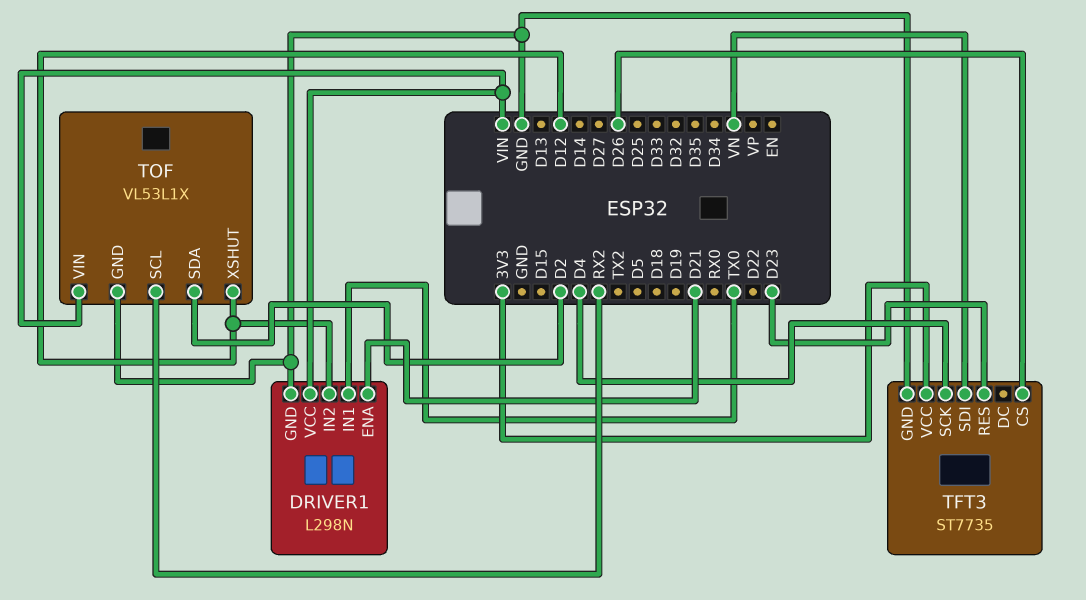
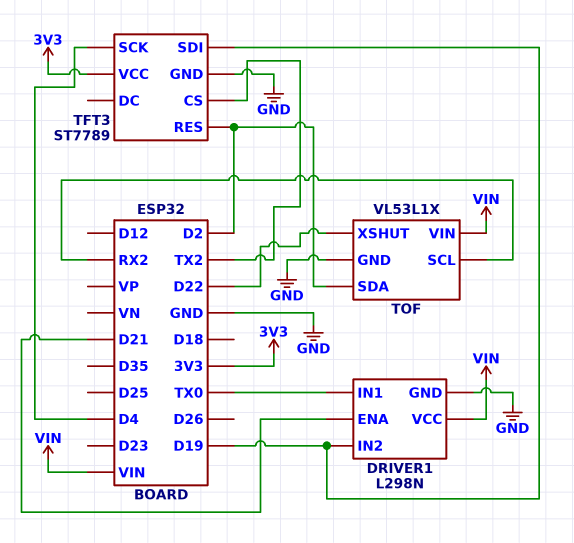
DRIVER1 pin IN2: D12 -> D19
TFT3: ST7735 -> ST7789
TFT3 pin CS: D26 -> TX2
TFT3 pin RES: D23 -> D2
TFT3 pin SDI: VN -> D19
TOF pin XSHUT: D12 -> D22

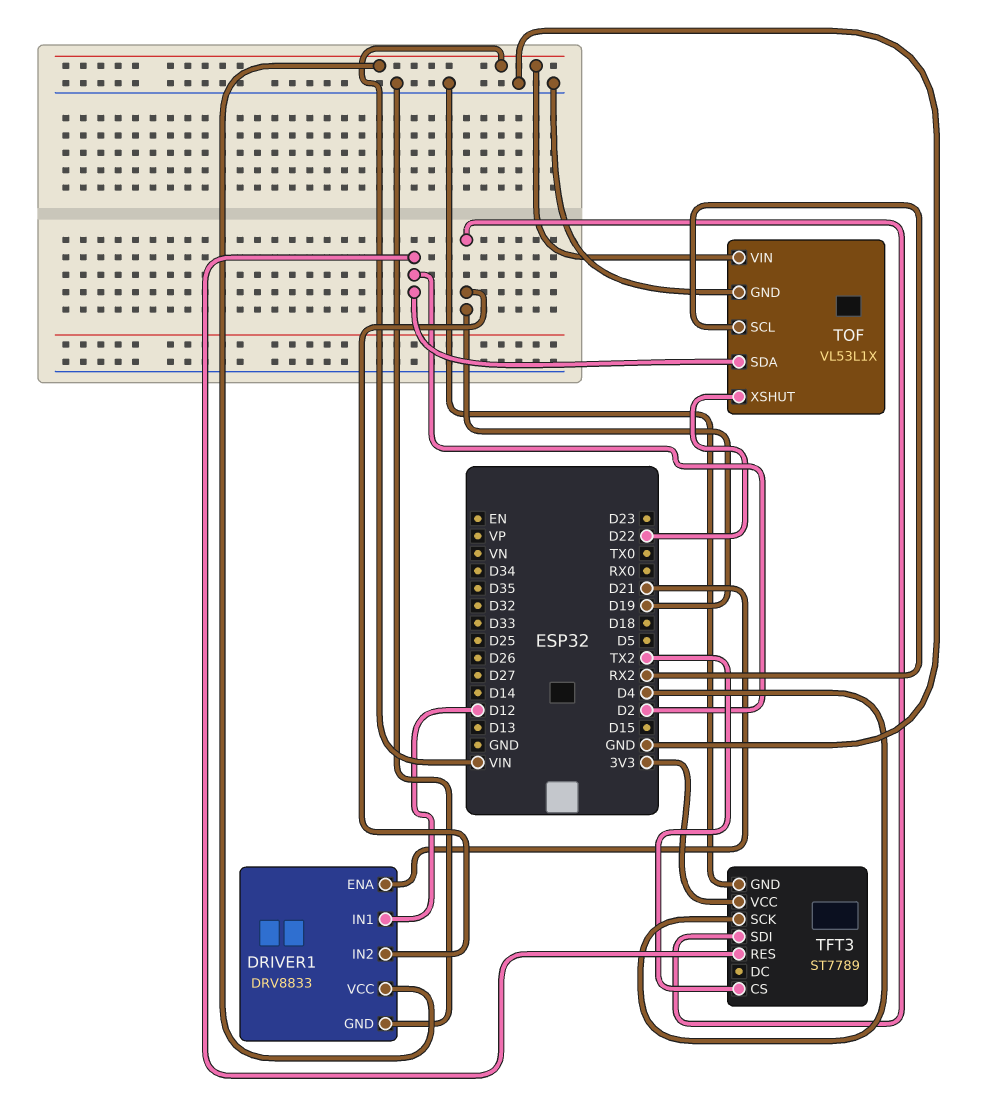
DRIVER1: L298N -> DRV8833
DRIVER1 pin IN1: TX0 -> D12

